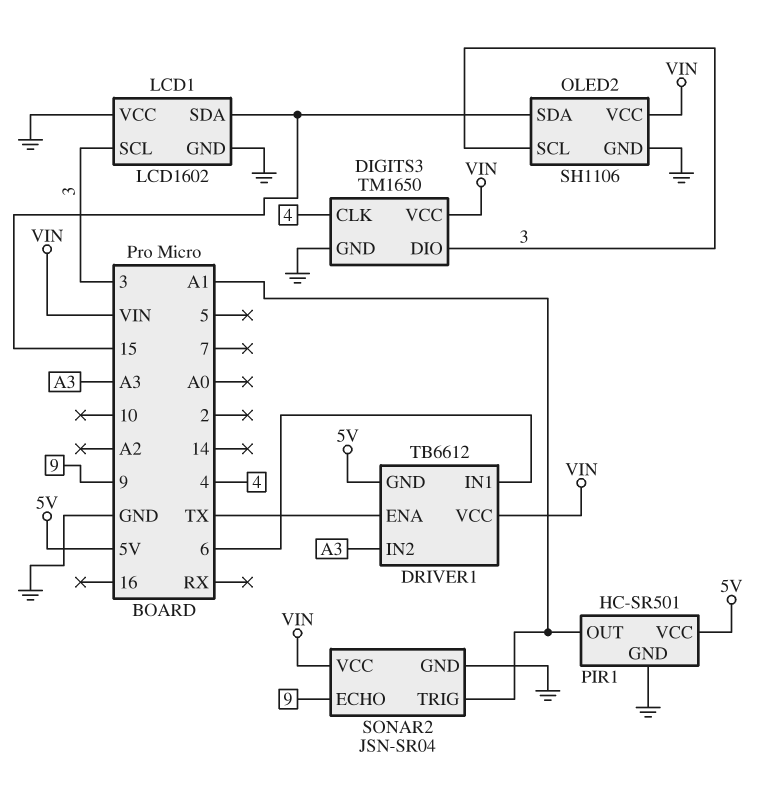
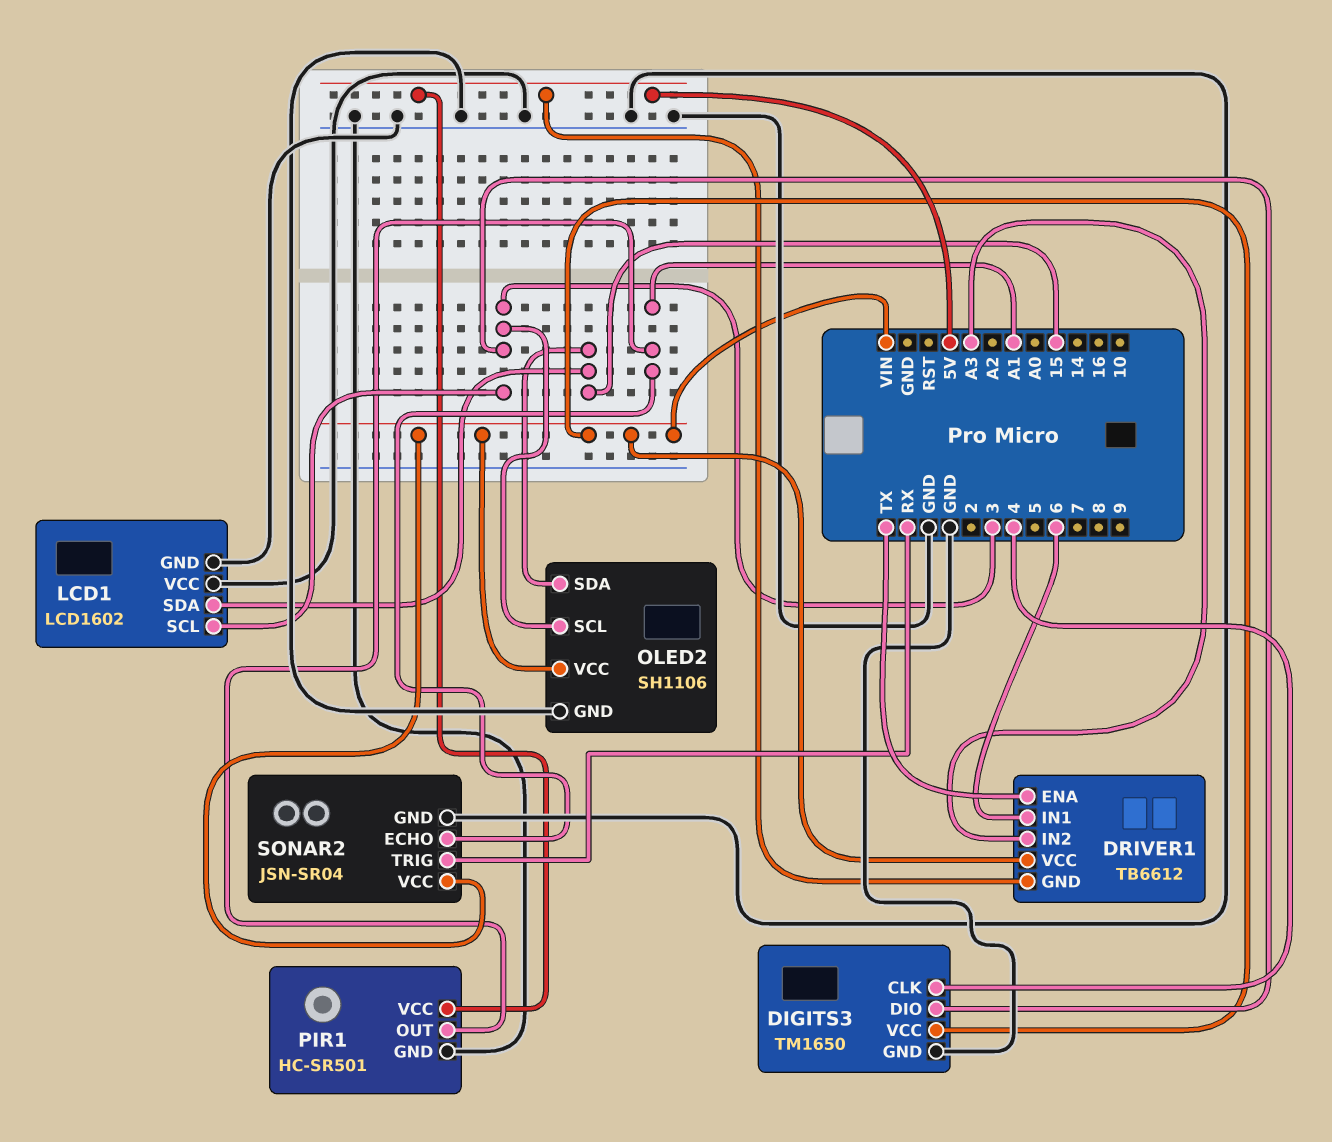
SONAR2 pin ECHO: 9 -> A1
SONAR2 pin TRIG: A1 -> RX

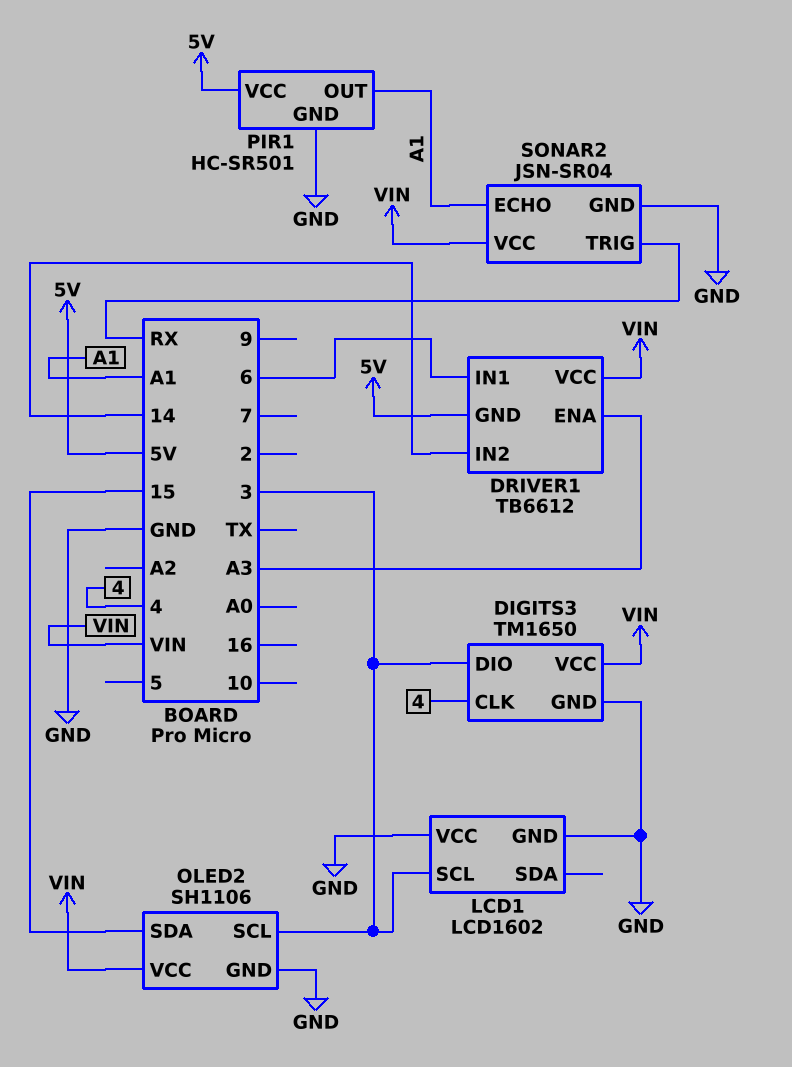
DRIVER1 pin ENA: TX -> A3
DRIVER1 pin IN2: A3 -> 14
LCD1 pin SDA: 15 -> none

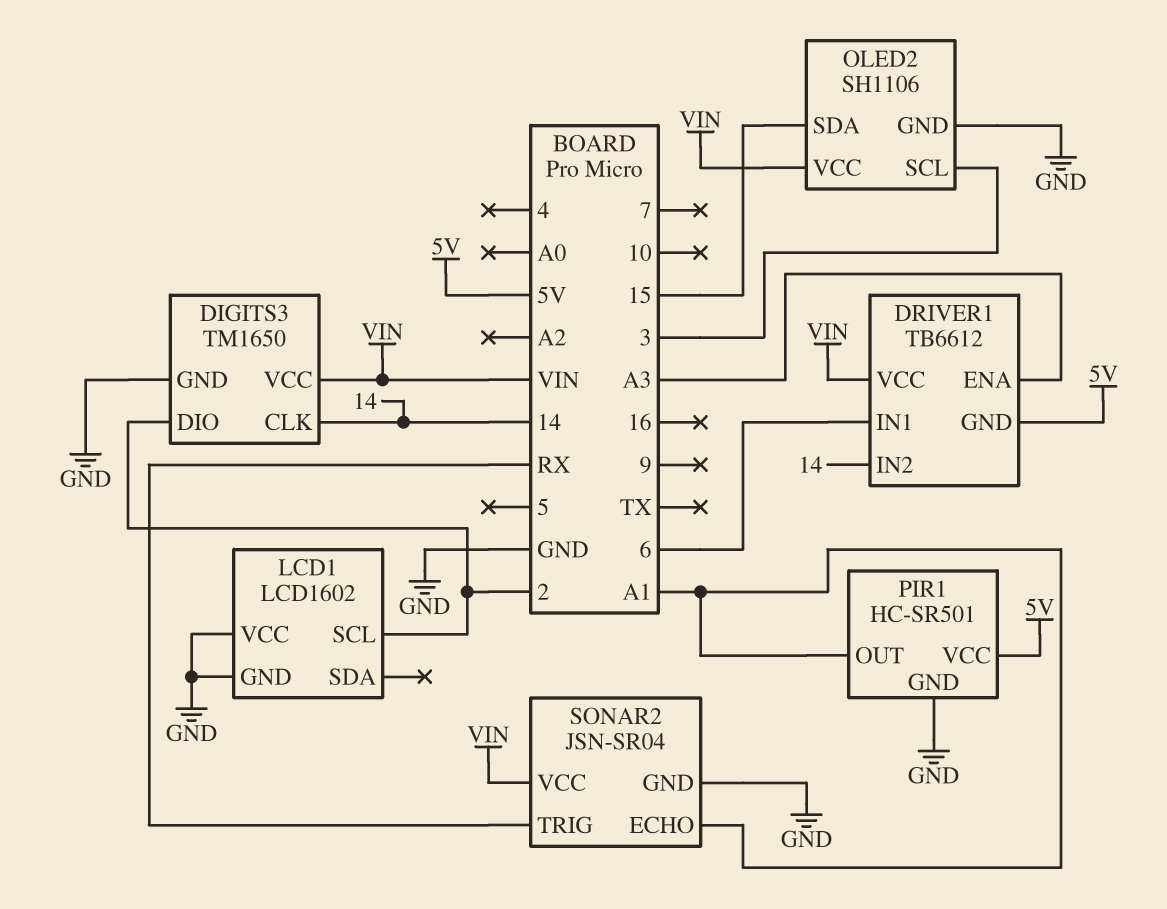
DIGITS3 pin CLK: 4 -> 14
DIGITS3 pin DIO: 3 -> 2
LCD1 pin SCL: 3 -> 2

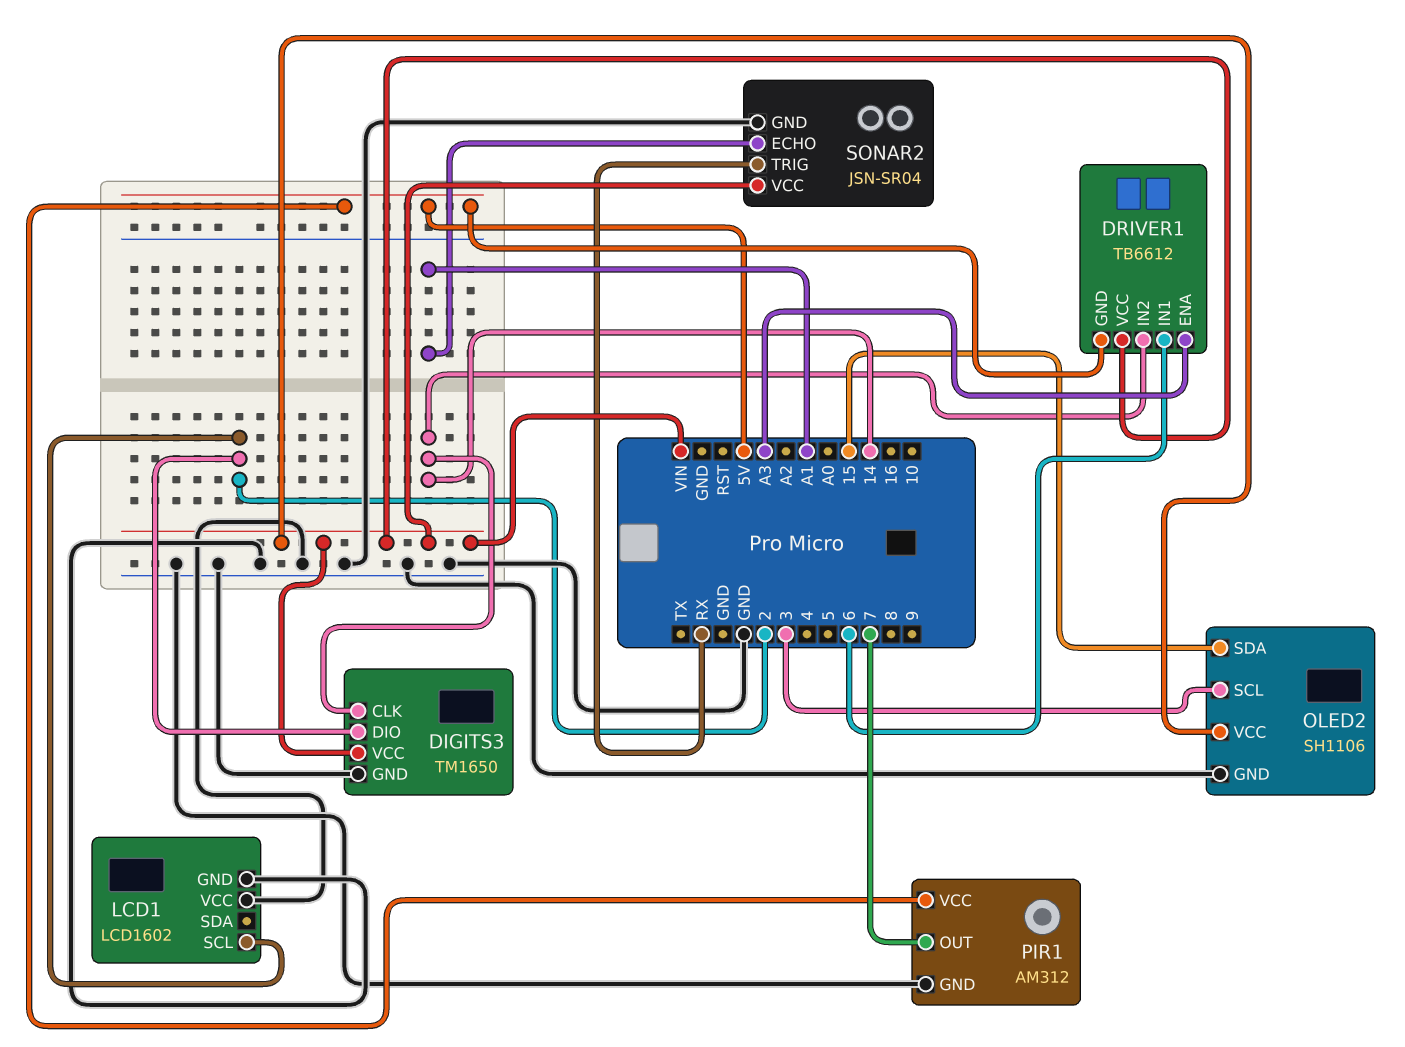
PIR1: HC-SR501 -> AM312
PIR1 pin OUT: A1 -> 7

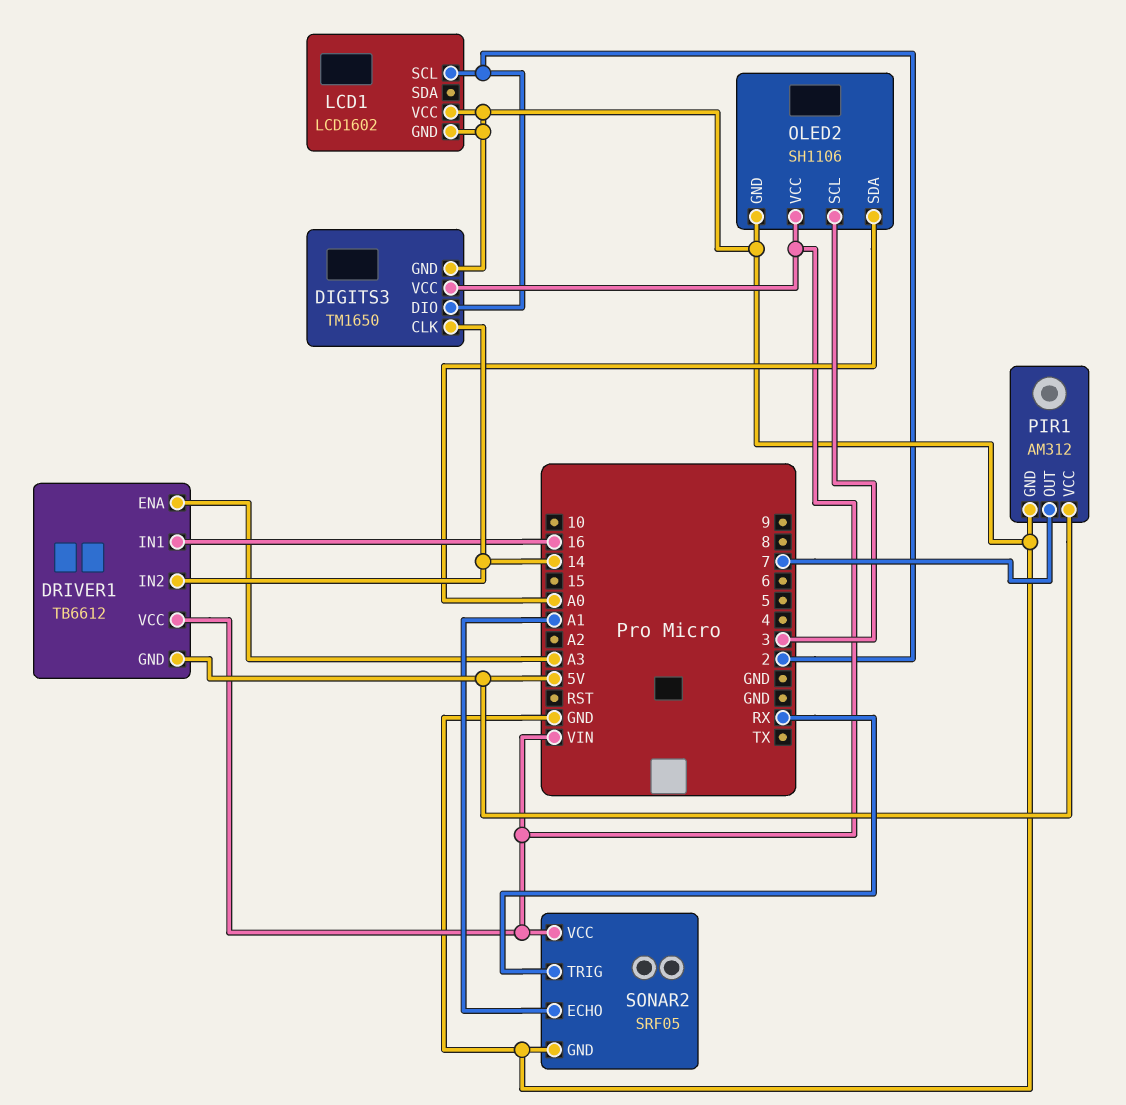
DRIVER1 pin IN1: 6 -> 16
OLED2 pin SDA: 15 -> A0
SONAR2: JSN-SR04 -> SRF05

